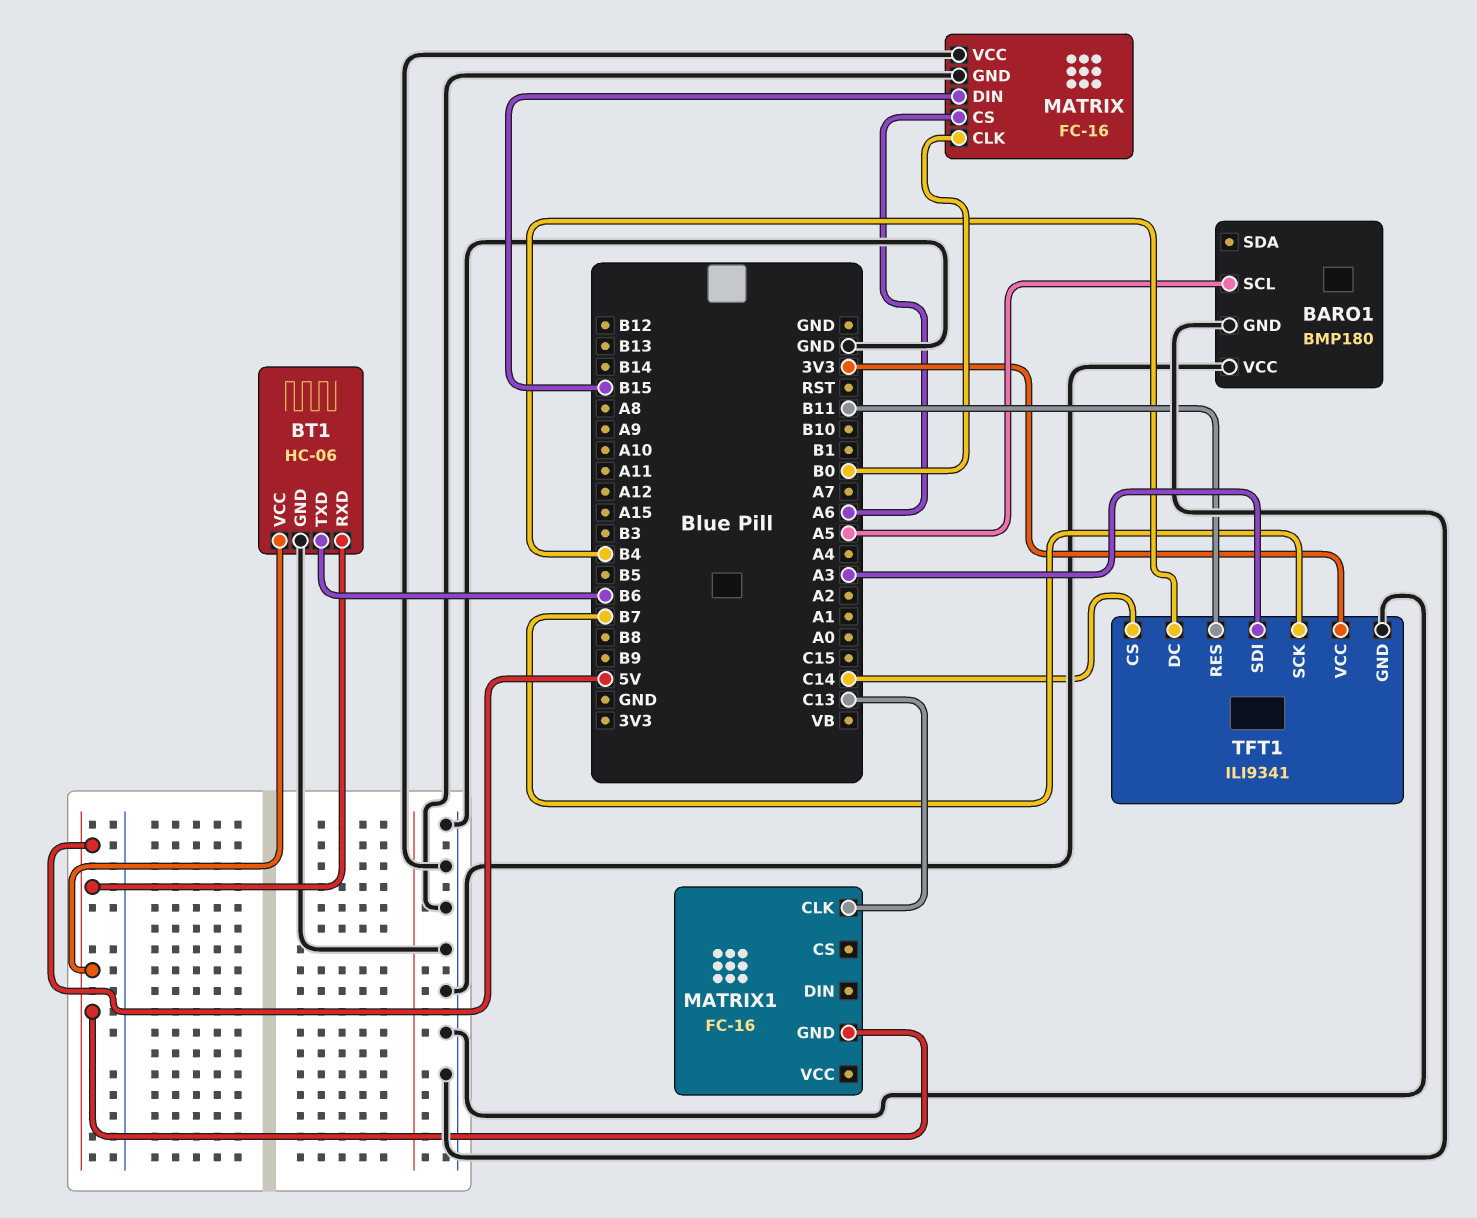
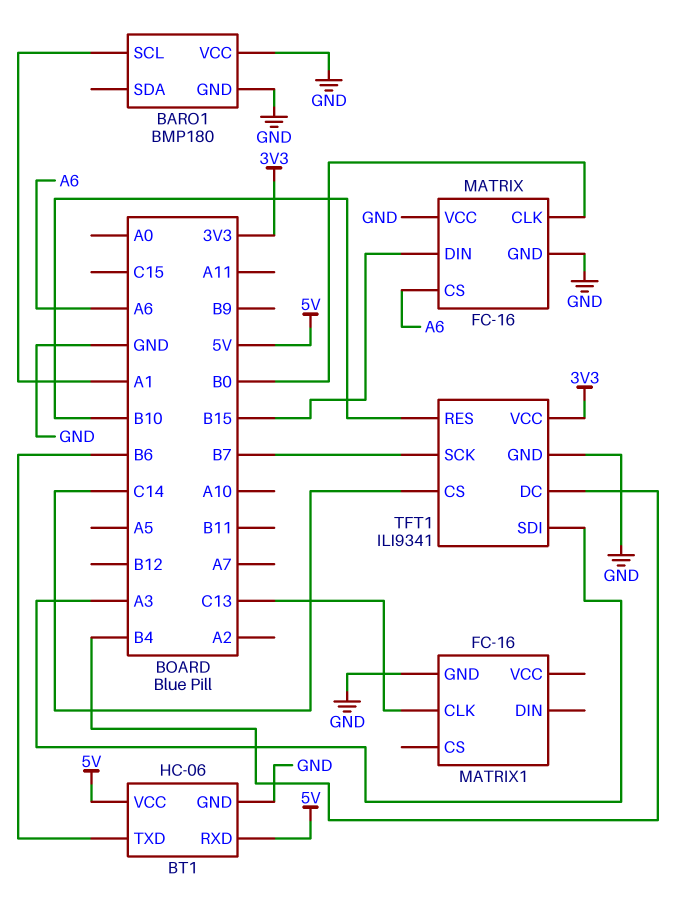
BARO1 pin SCL: A5 -> A1
MATRIX1 pin GND: 5V -> GND
TFT1 pin RES: B11 -> B10

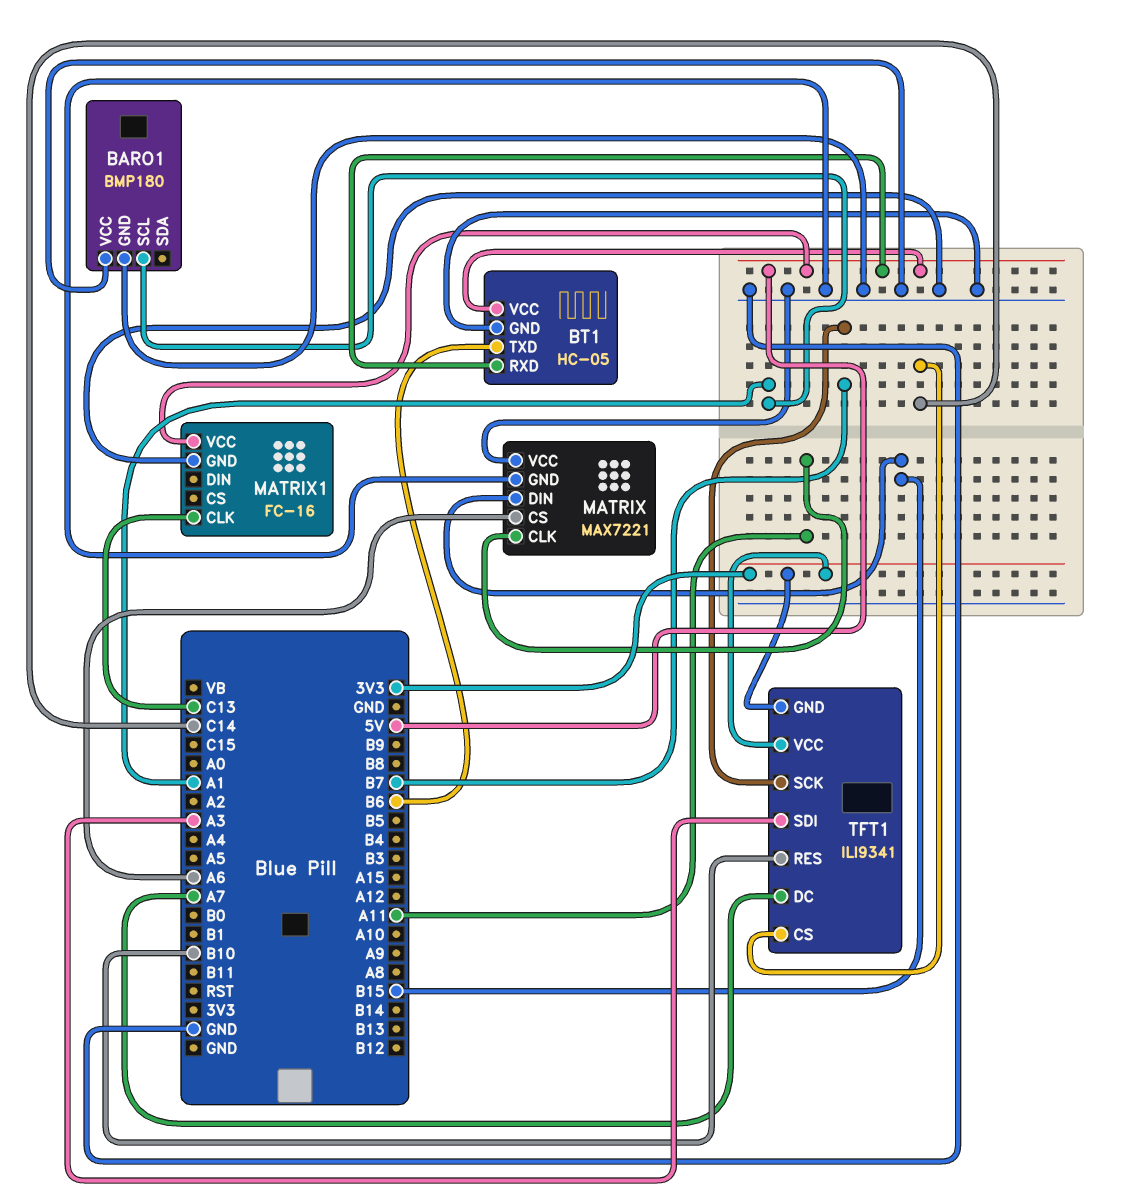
BT1: HC-06 -> HC-05
MATRIX: FC-16 -> MAX7221
MATRIX pin CLK: B0 -> A11
MATRIX1 pin VCC: none -> 5V
TFT1 pin DC: B4 -> A7
TFT1 pin GND: GND -> 3V3

